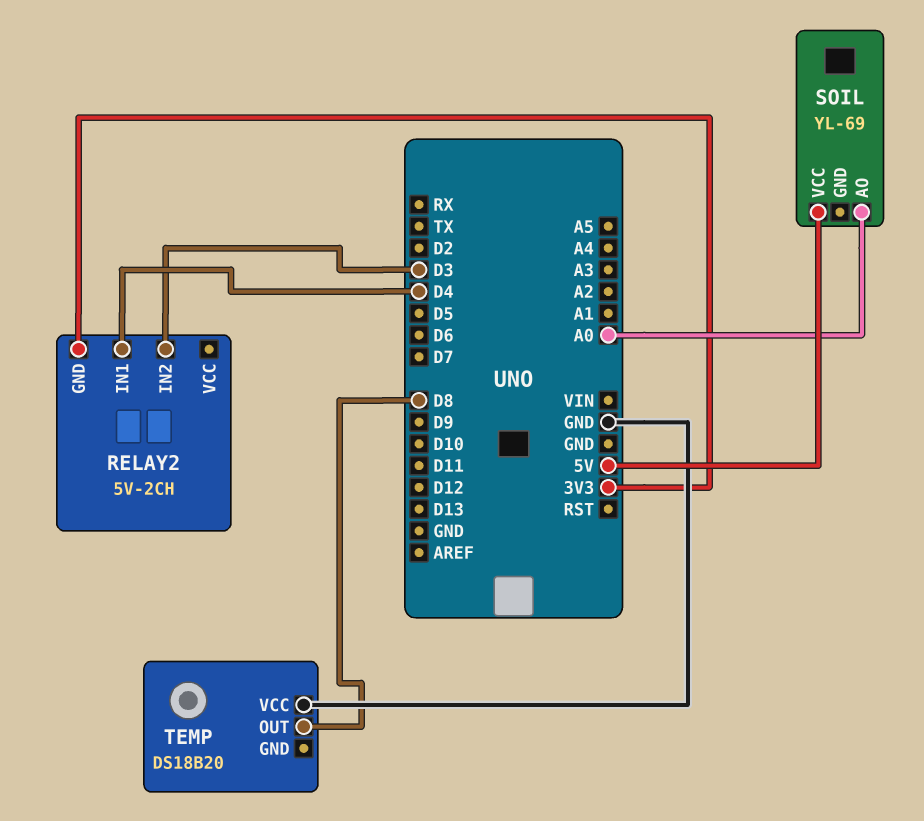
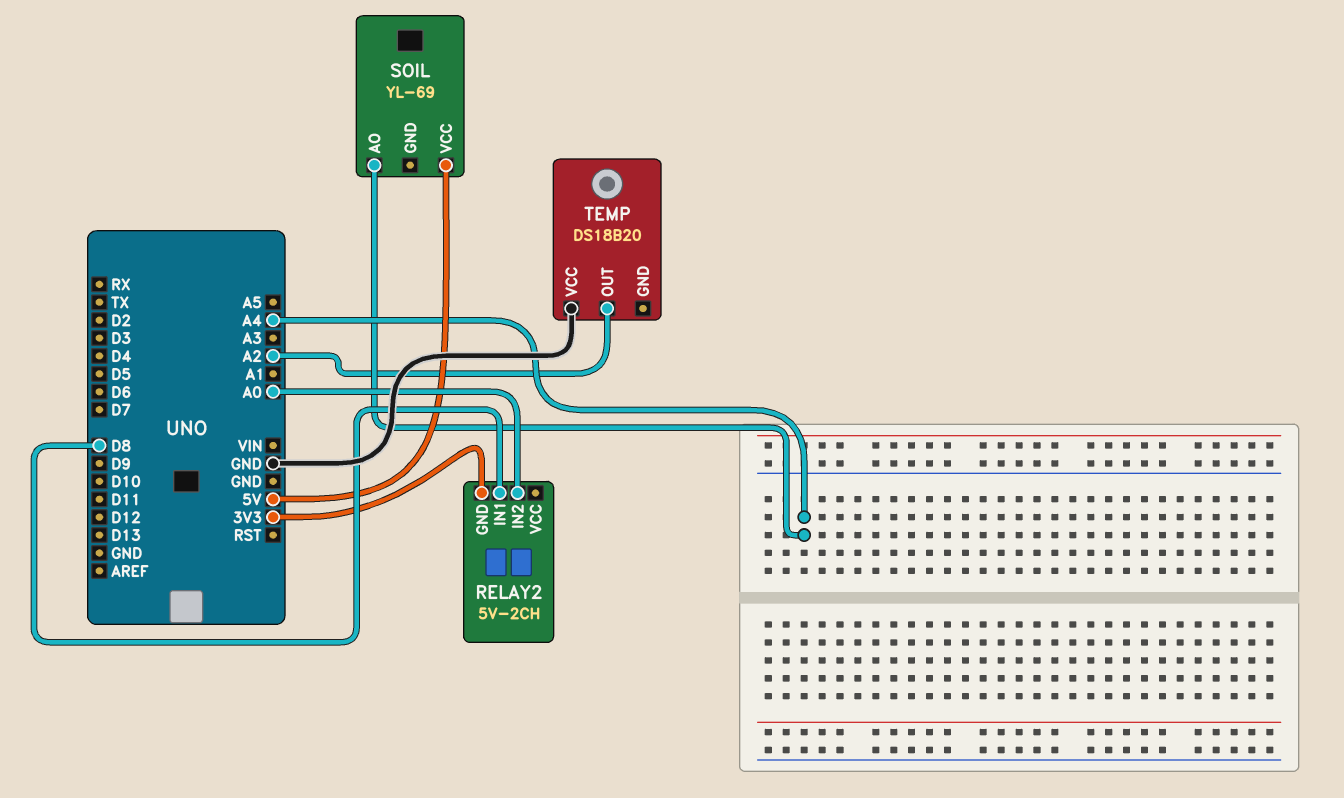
RELAY2 pin IN1: D4 -> D8
RELAY2 pin IN2: D3 -> A0
SOIL pin AO: A0 -> A4
TEMP pin OUT: D8 -> A2

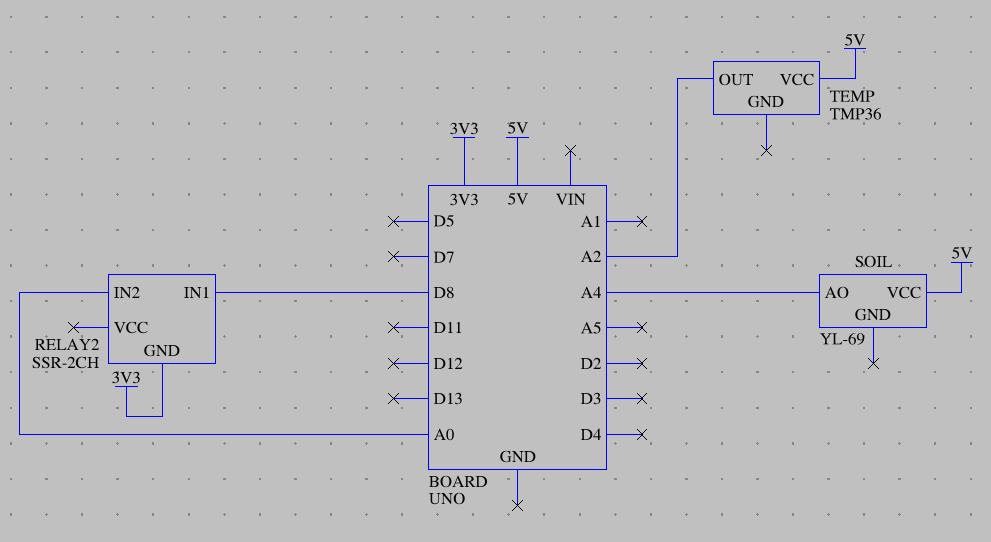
RELAY2: 5V-2CH -> SSR-2CH
TEMP: DS18B20 -> TMP36
TEMP pin VCC: GND -> 5V

